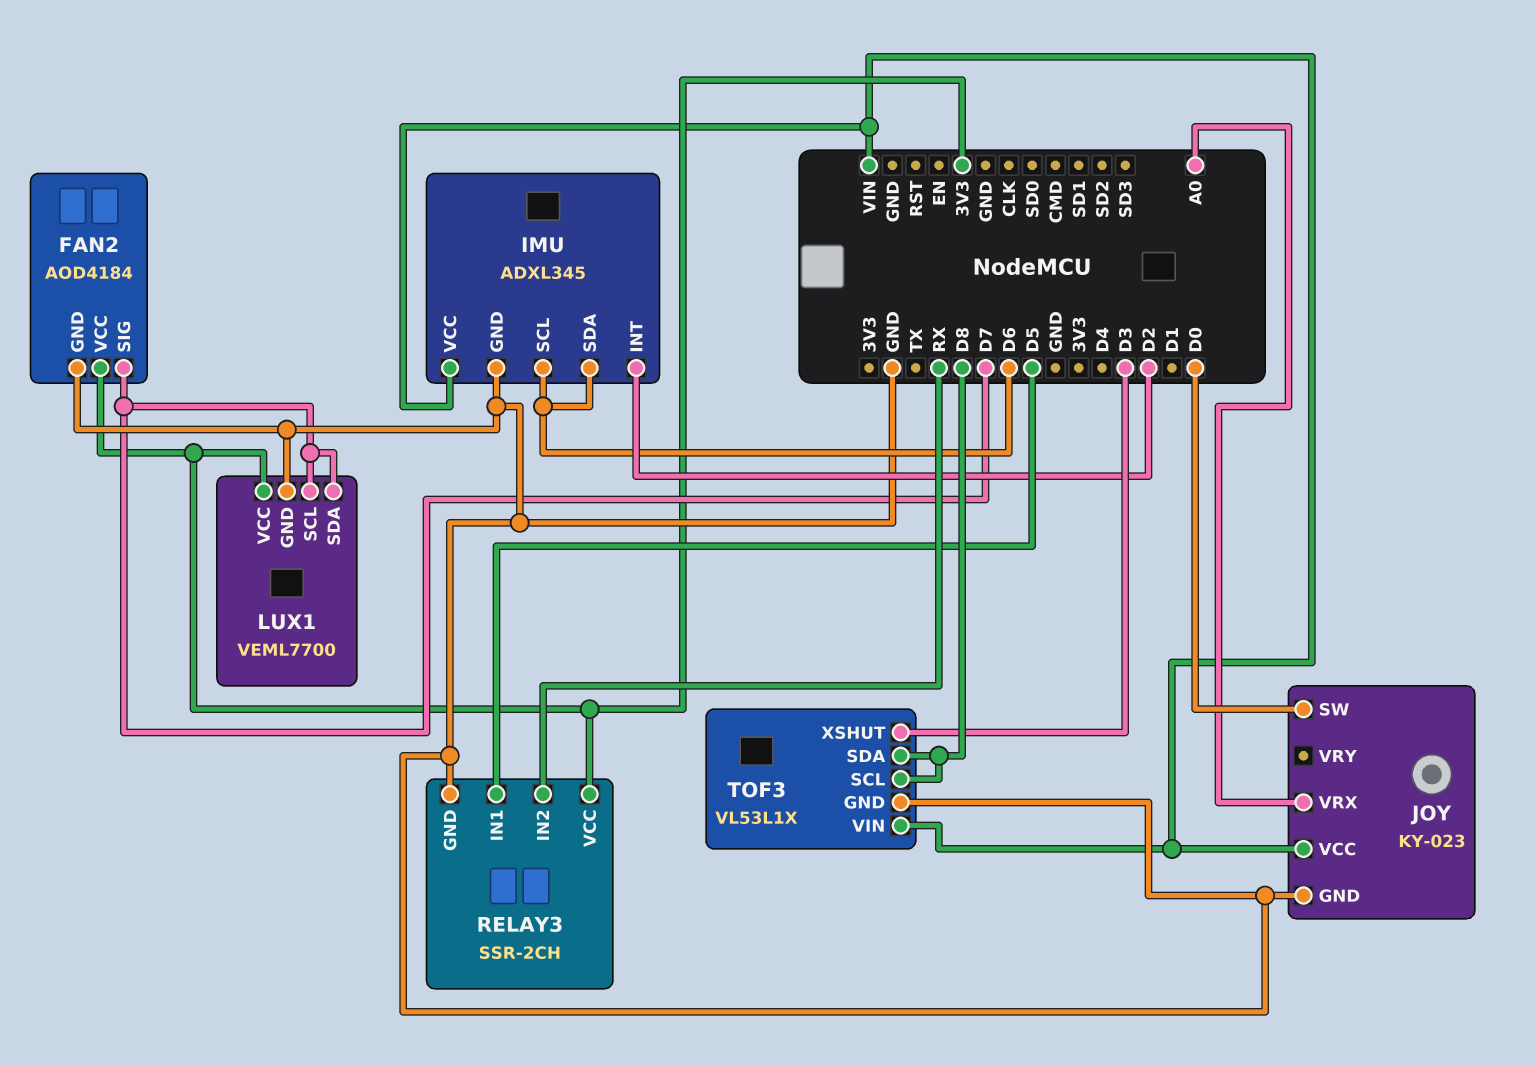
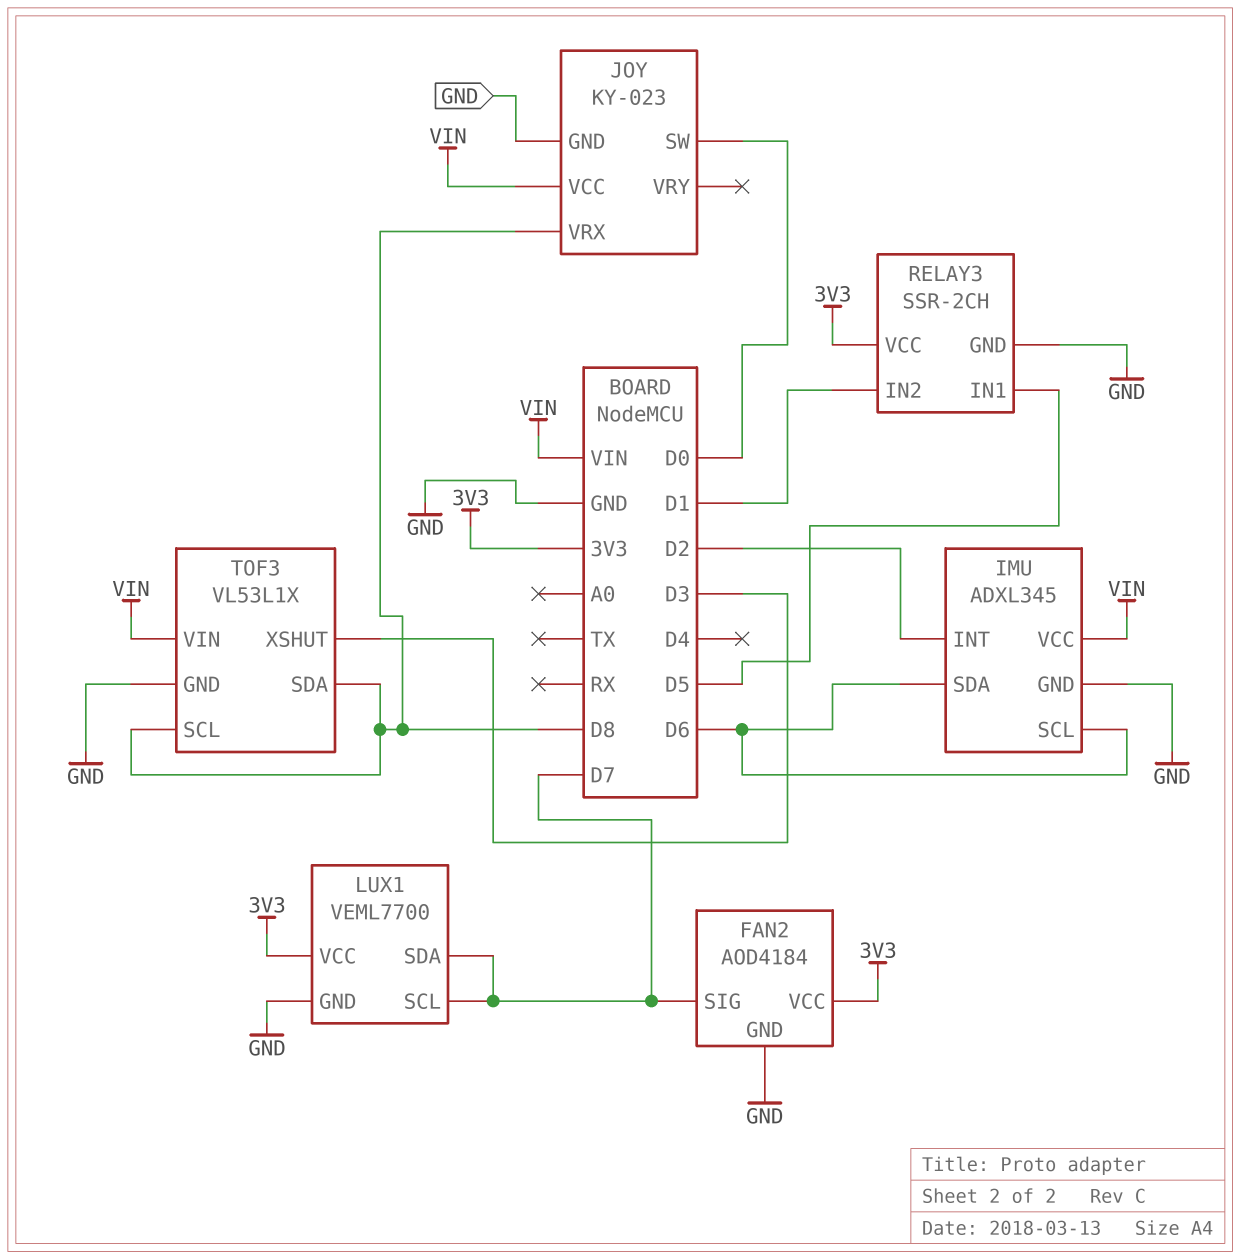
JOY pin VRX: A0 -> D8
RELAY3 pin IN2: RX -> D1

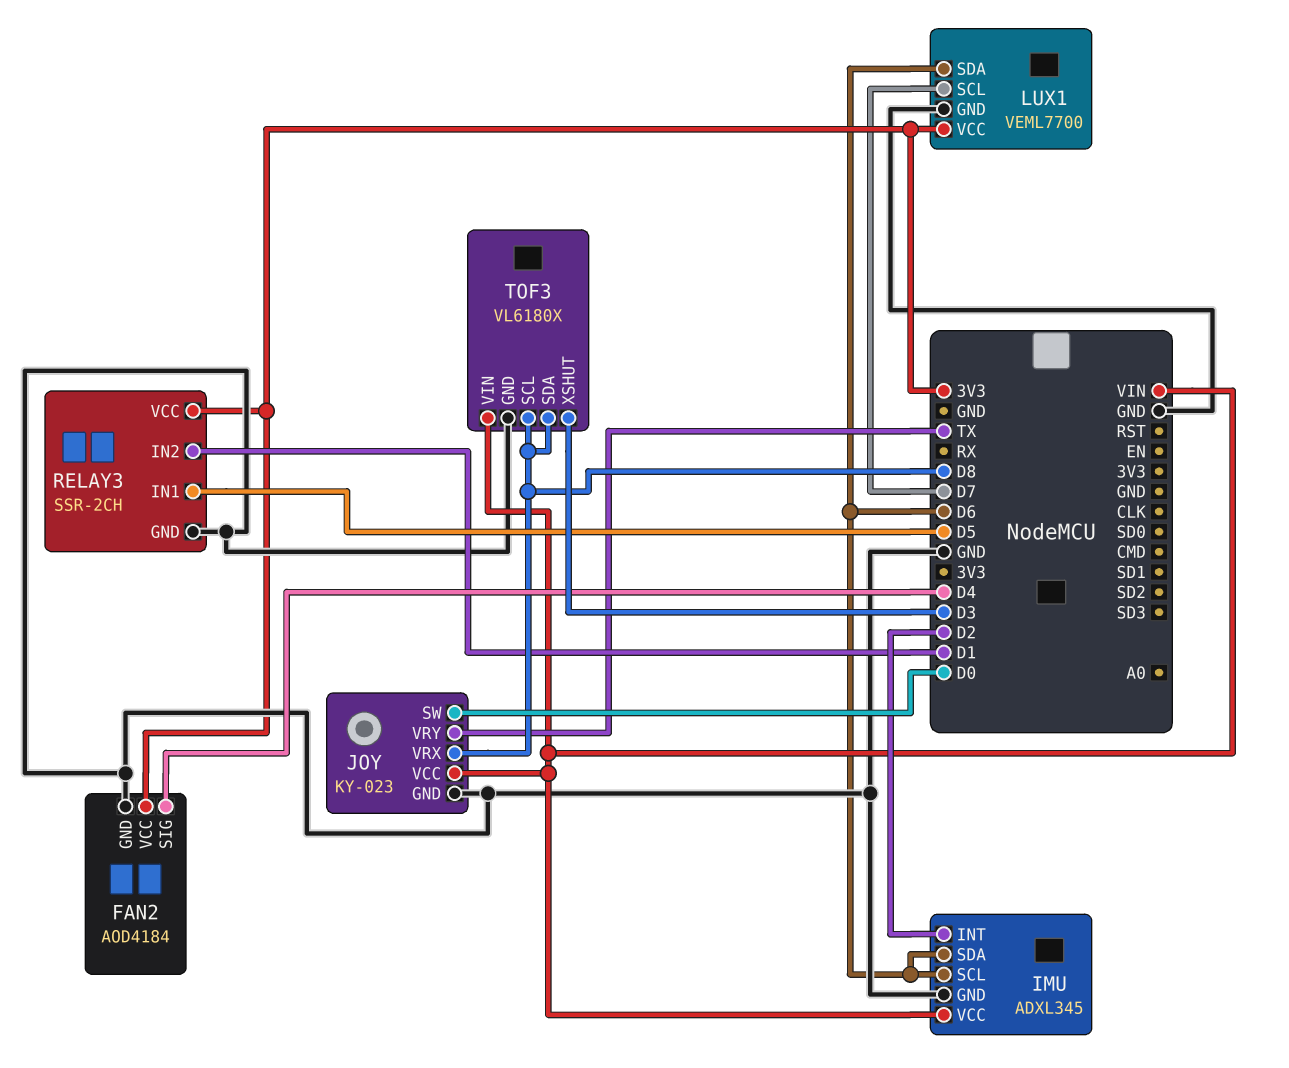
FAN2 pin SIG: D7 -> D4
JOY pin VRY: none -> TX
LUX1 pin SDA: D7 -> D6
TOF3: VL53L1X -> VL6180X

